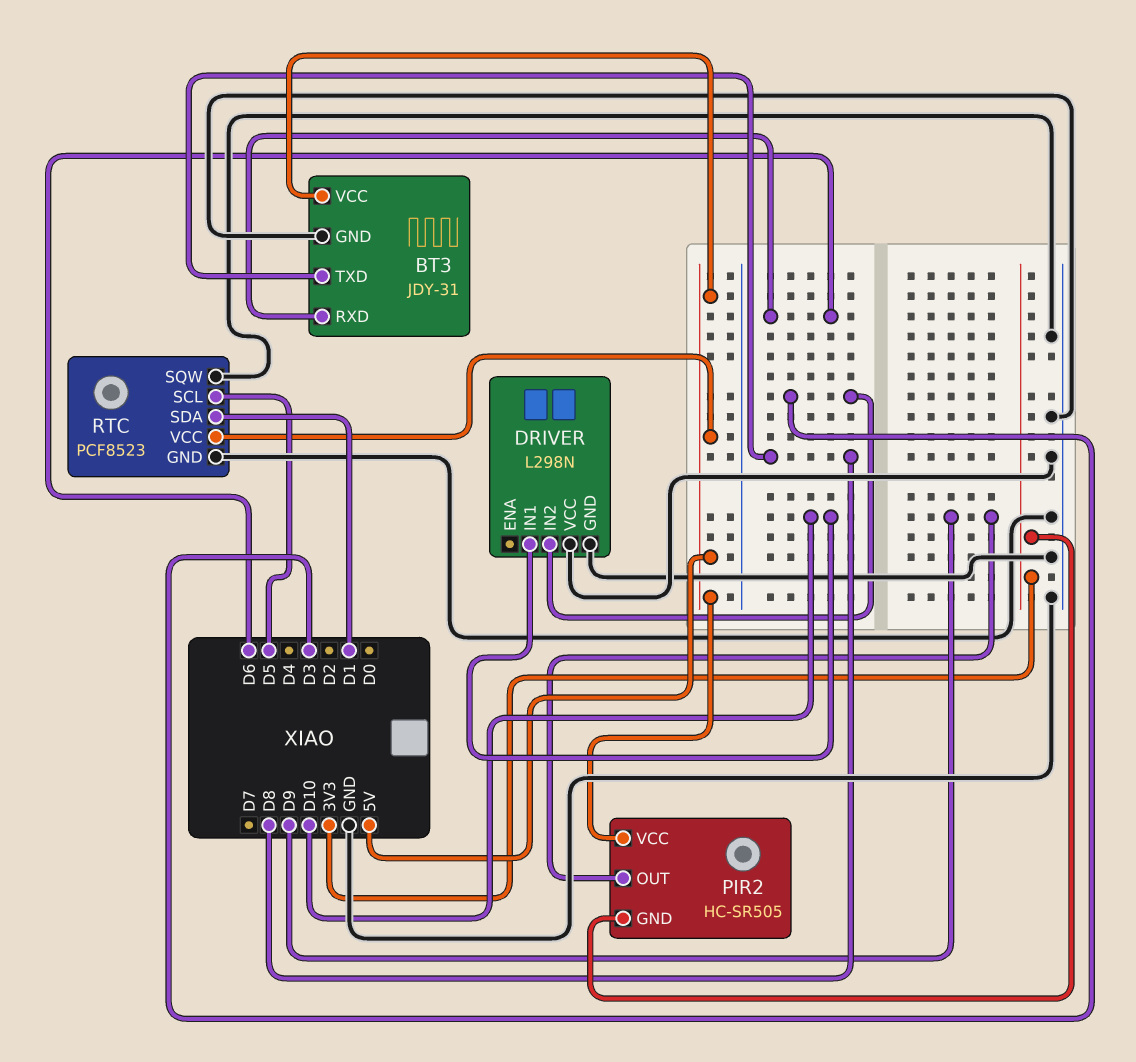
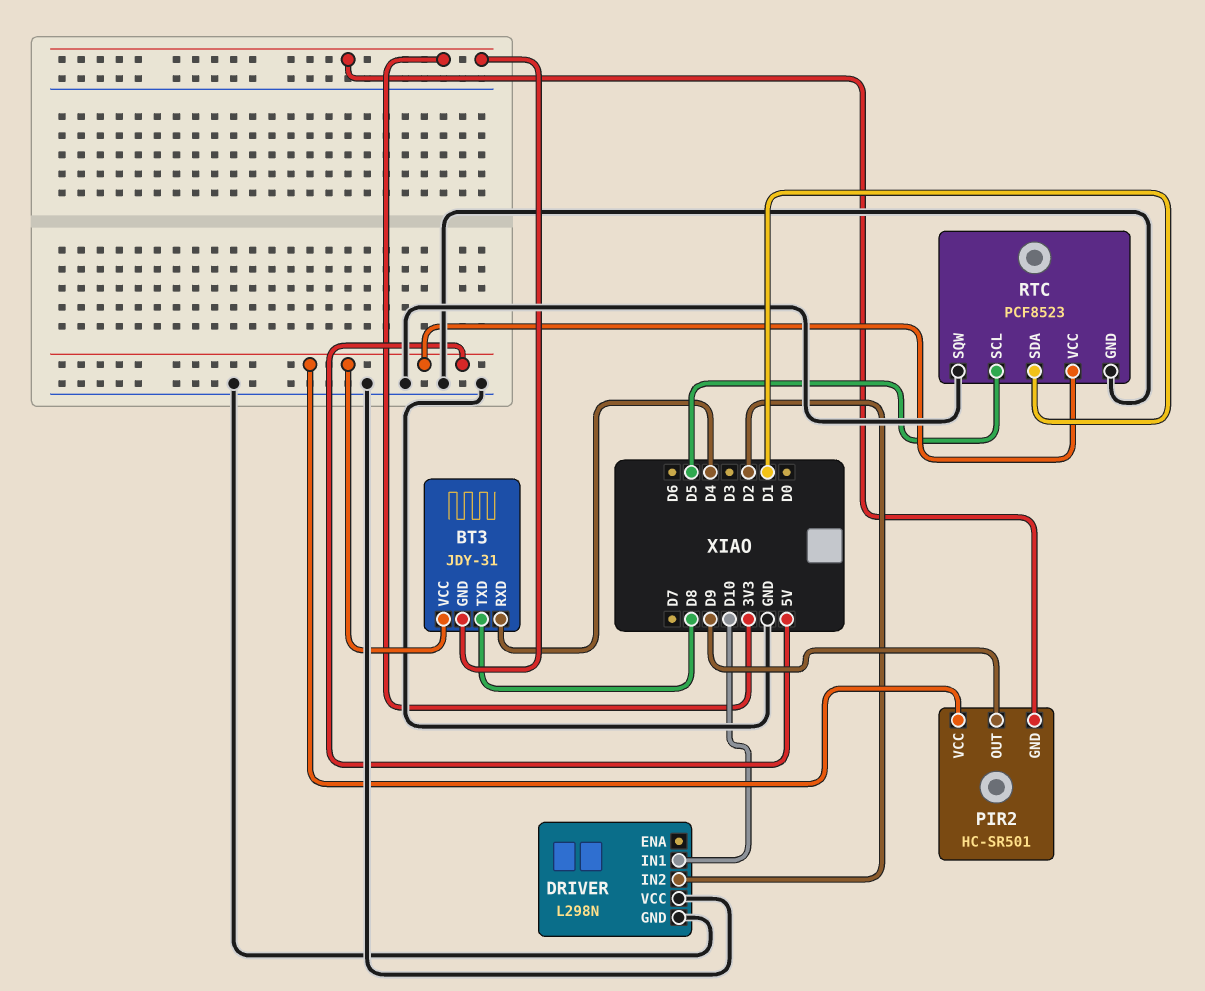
BT3 pin GND: GND -> 3V3
BT3 pin RXD: D6 -> D4
DRIVER pin IN2: D3 -> D2
PIR2: HC-SR505 -> HC-SR501

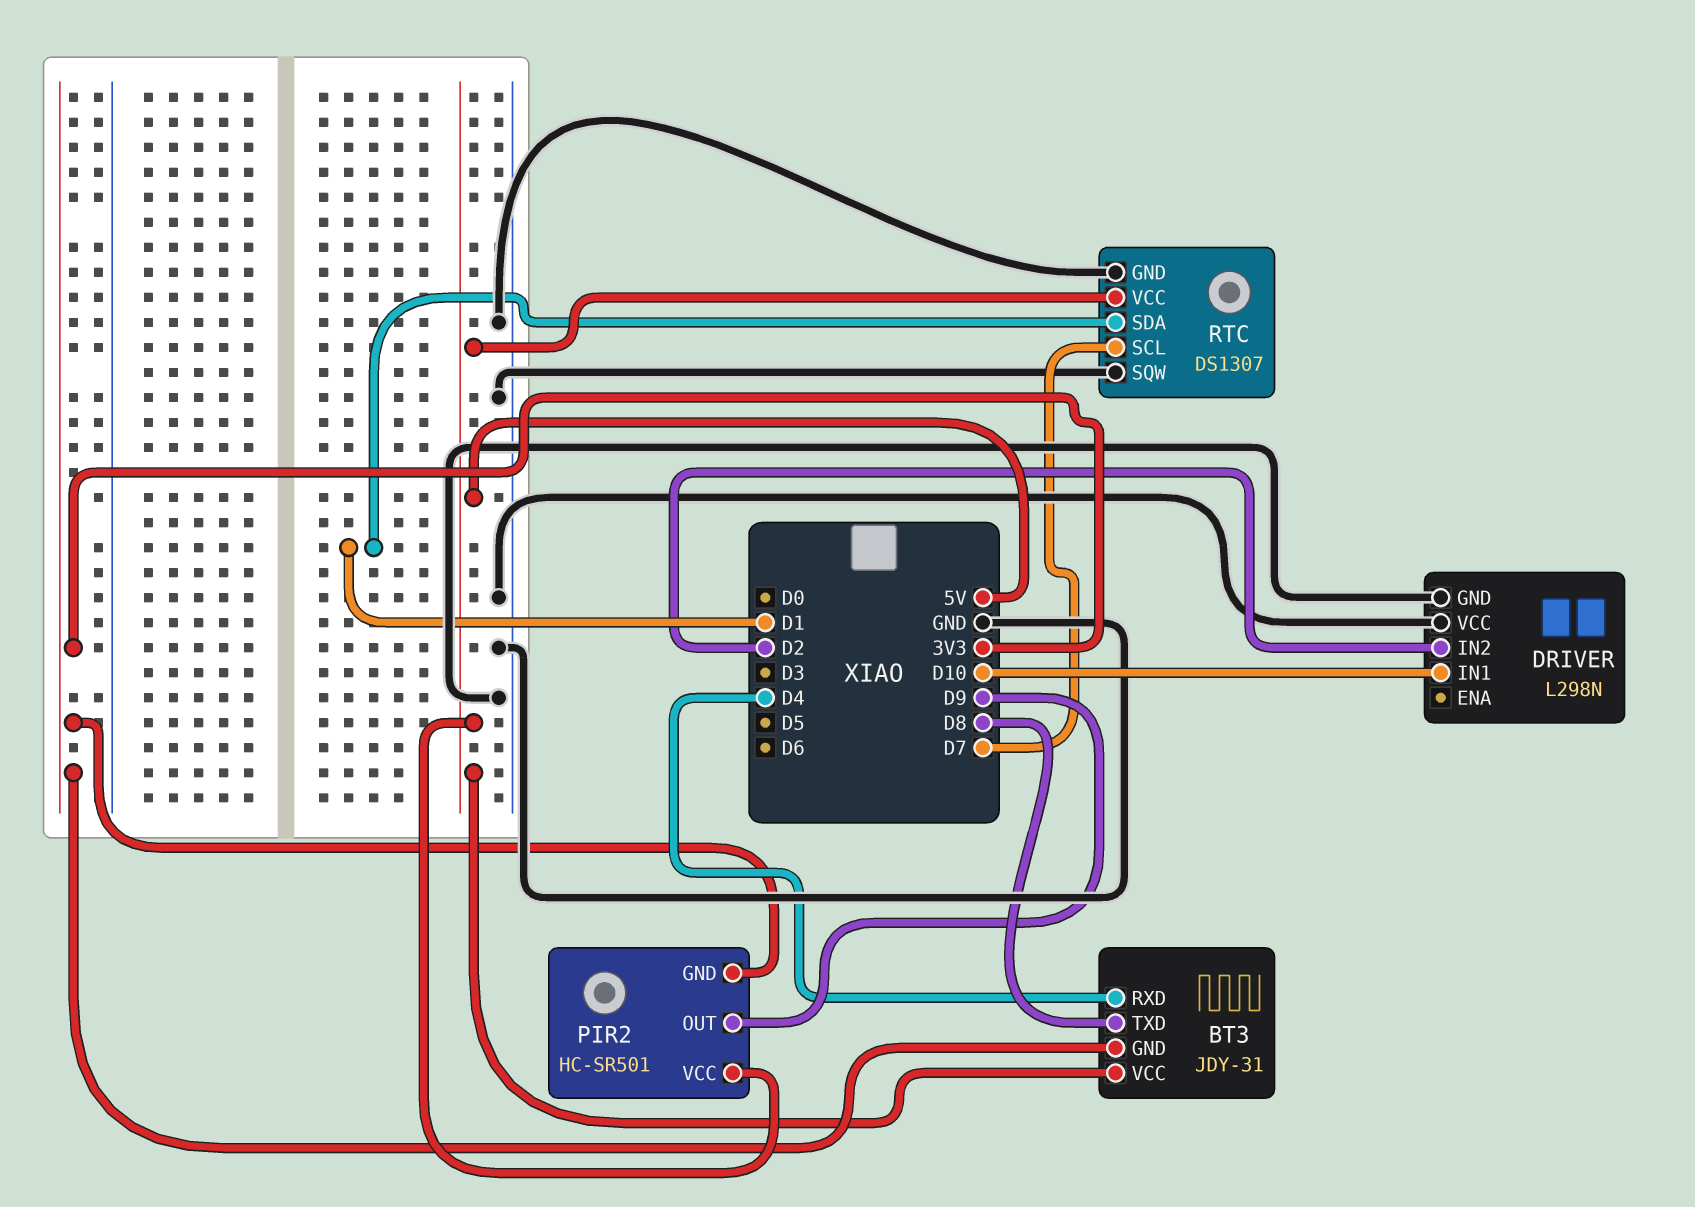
RTC: PCF8523 -> DS1307
RTC pin SCL: D5 -> D7

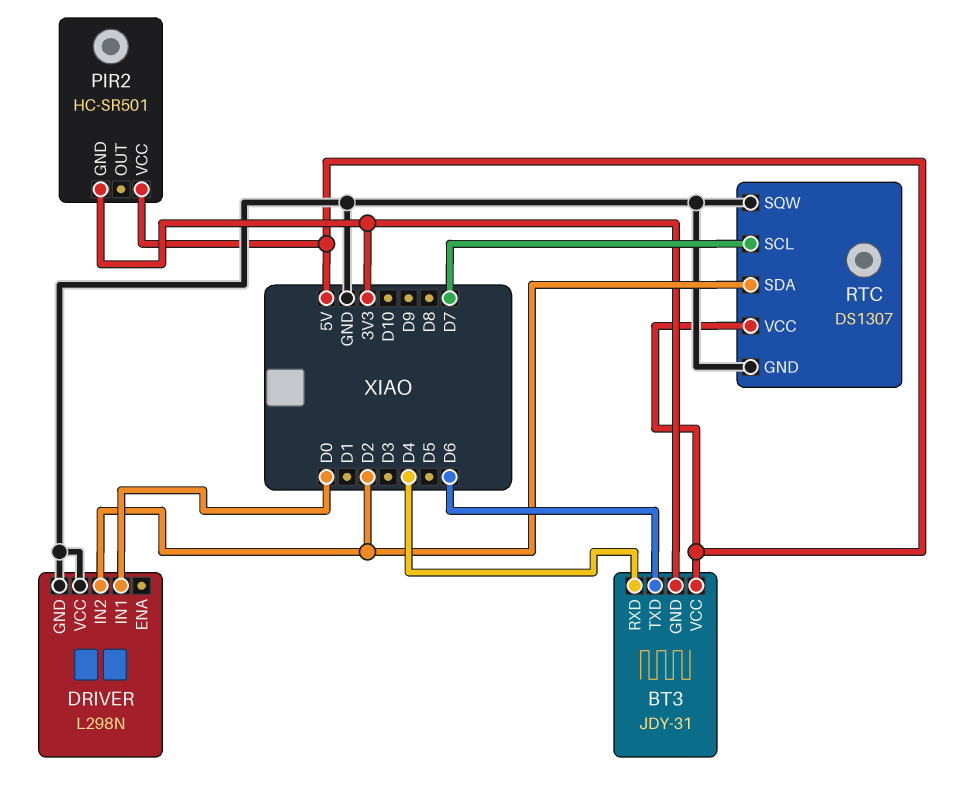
BT3 pin TXD: D8 -> D6
DRIVER pin IN1: D10 -> D0
PIR2 pin OUT: D9 -> none
RTC pin SDA: D1 -> D2

